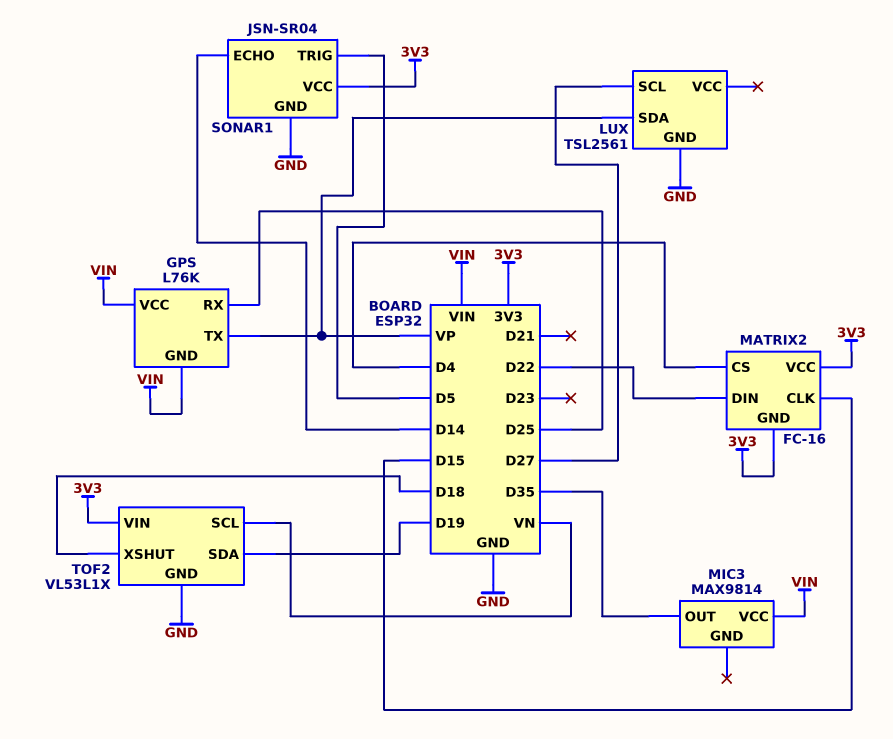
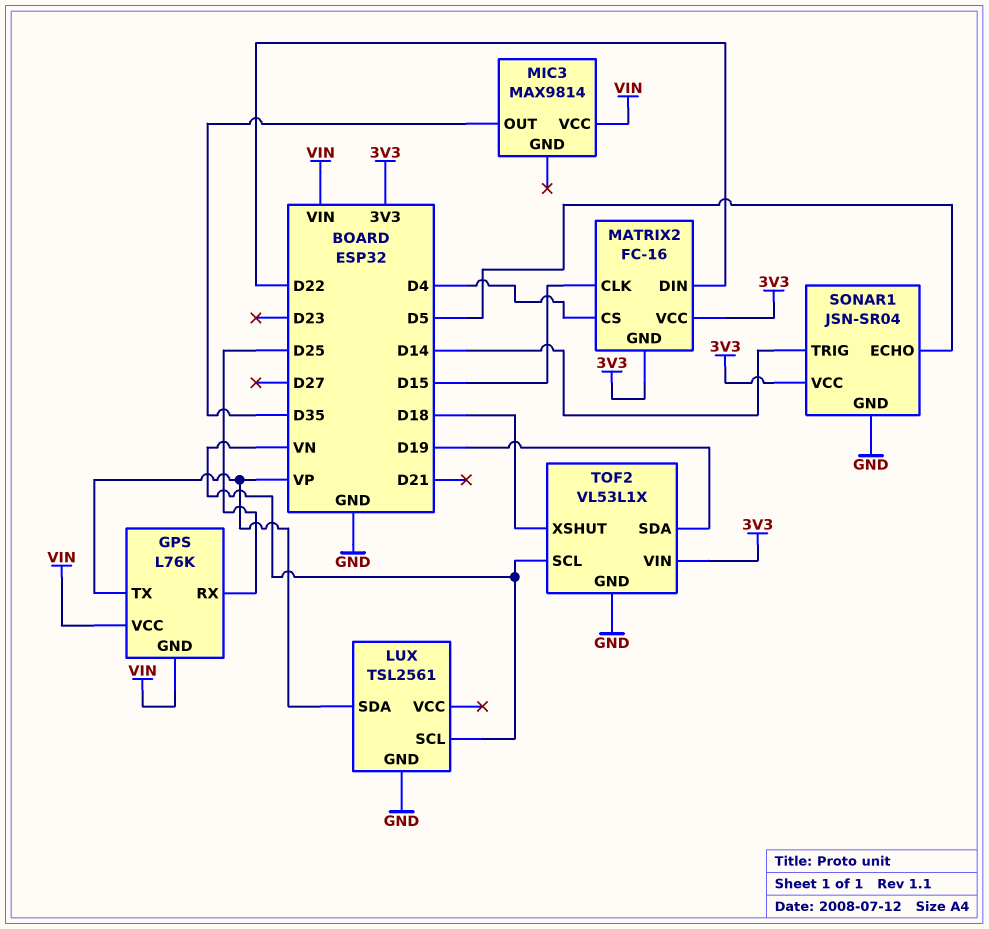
LUX pin SCL: D27 -> VN
SONAR1 pin ECHO: D14 -> D5
SONAR1 pin TRIG: D5 -> D14

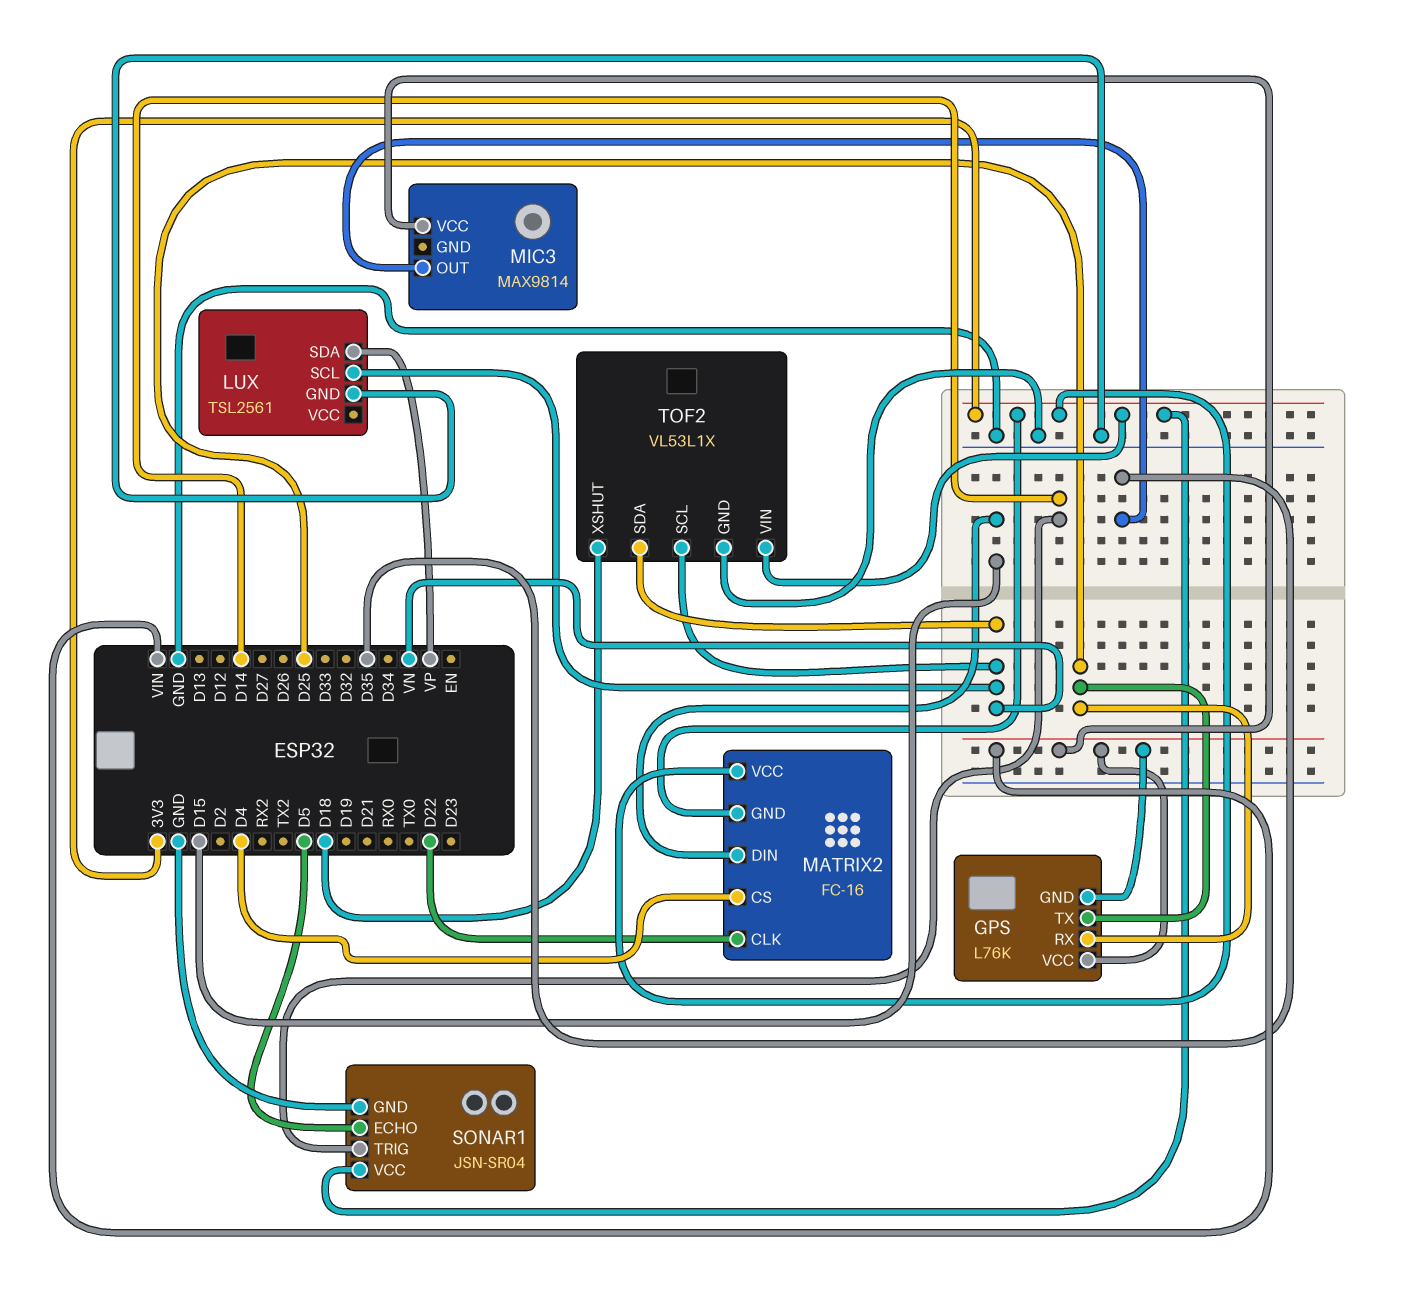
GPS pin TX: VP -> D25
MATRIX2 pin CLK: D15 -> D22
MATRIX2 pin DIN: D22 -> D15
TOF2 pin SDA: D19 -> VN

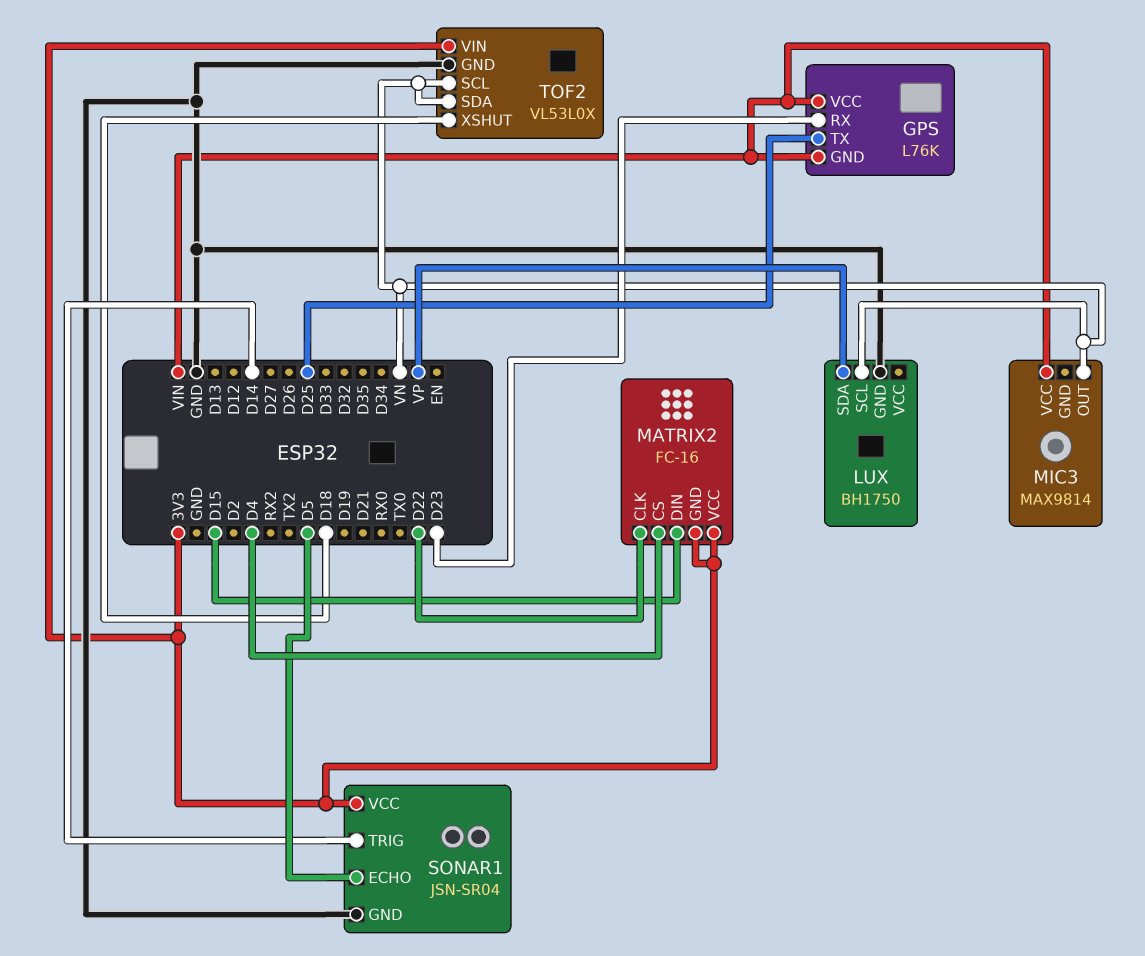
GPS pin RX: D25 -> D23
LUX: TSL2561 -> BH1750
MIC3 pin OUT: D35 -> VN
TOF2: VL53L1X -> VL53L0X

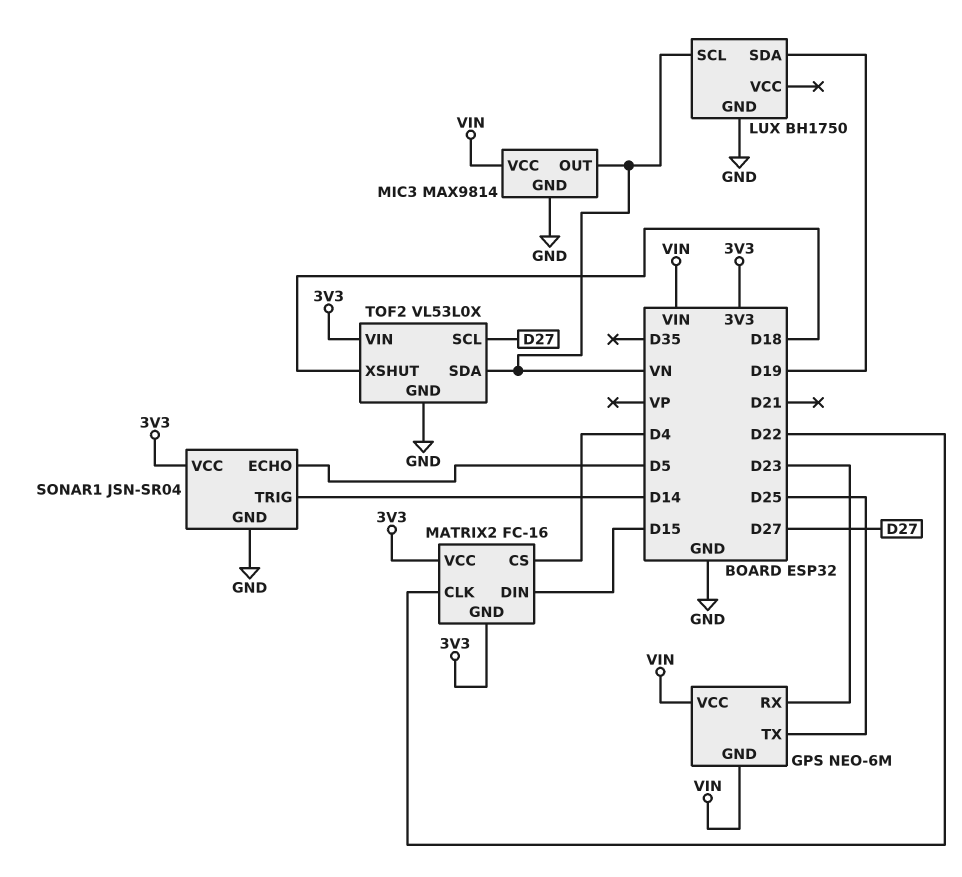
GPS: L76K -> NEO-6M
LUX pin SDA: VP -> D19
MIC3 pin GND: none -> GND
TOF2 pin SCL: VN -> D27

